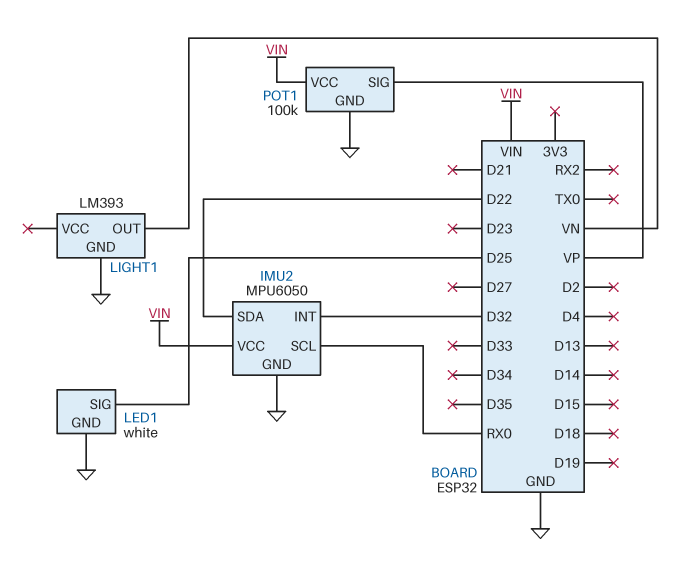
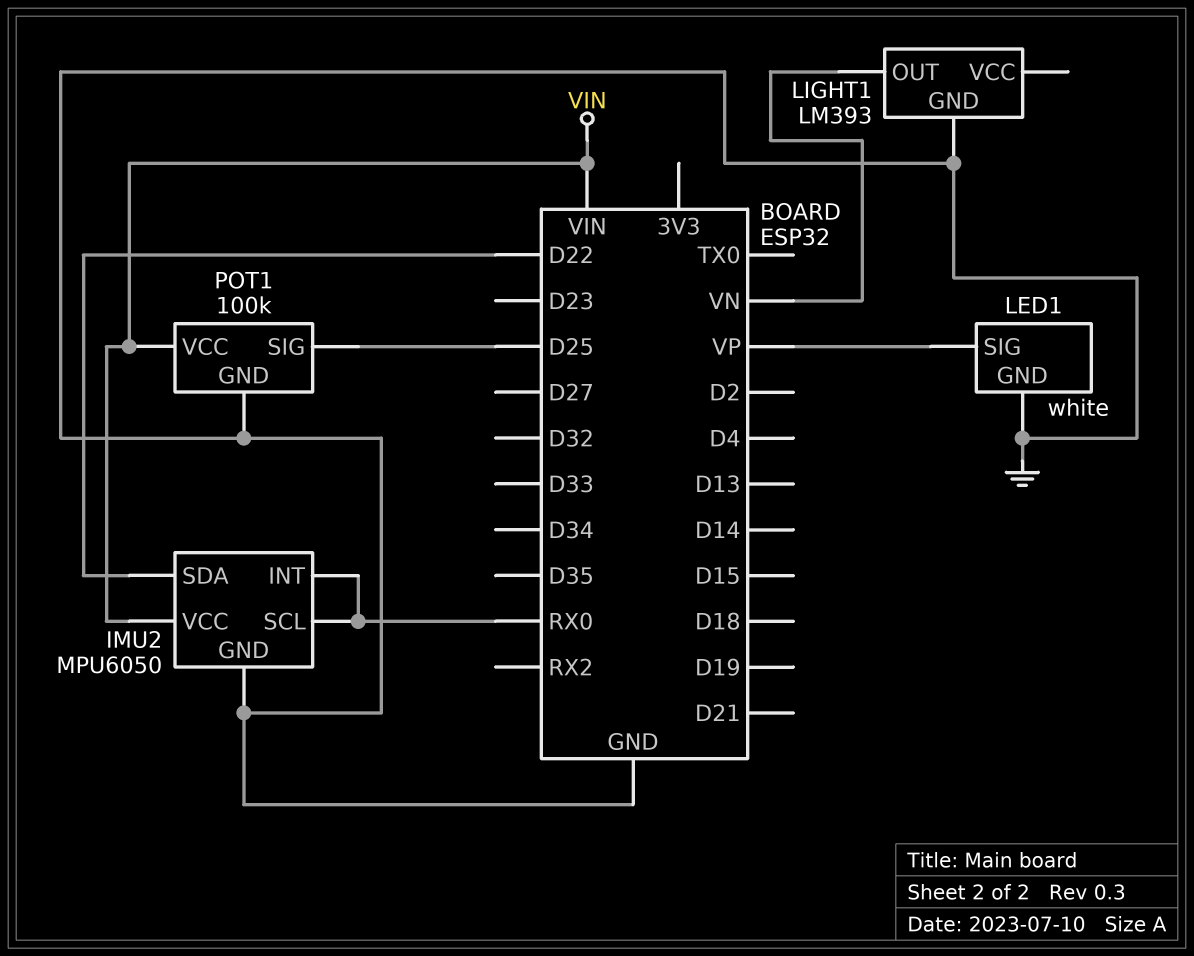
IMU2 pin INT: D32 -> RX0
LED1 pin SIG: D25 -> VP
POT1 pin SIG: VP -> D25

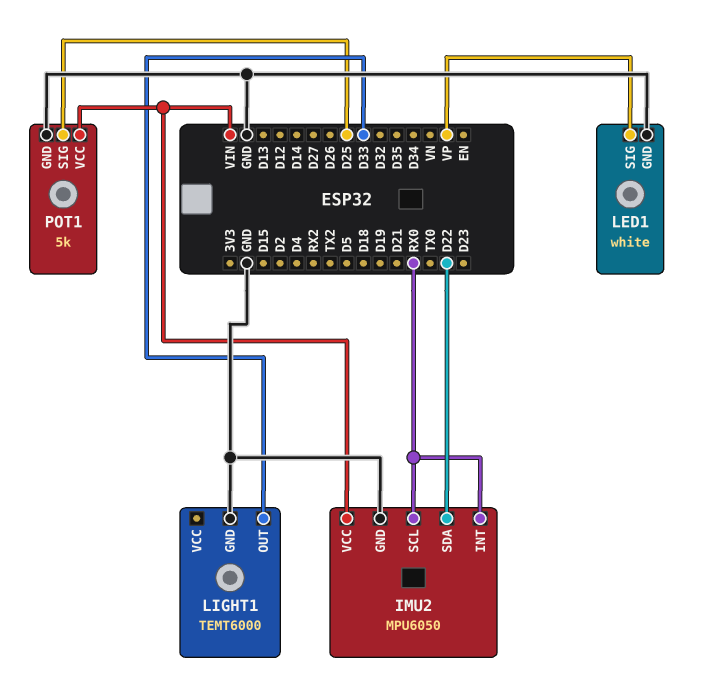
LIGHT1: LM393 -> TEMT6000
LIGHT1 pin OUT: VN -> D33
POT1: 100k -> 5k

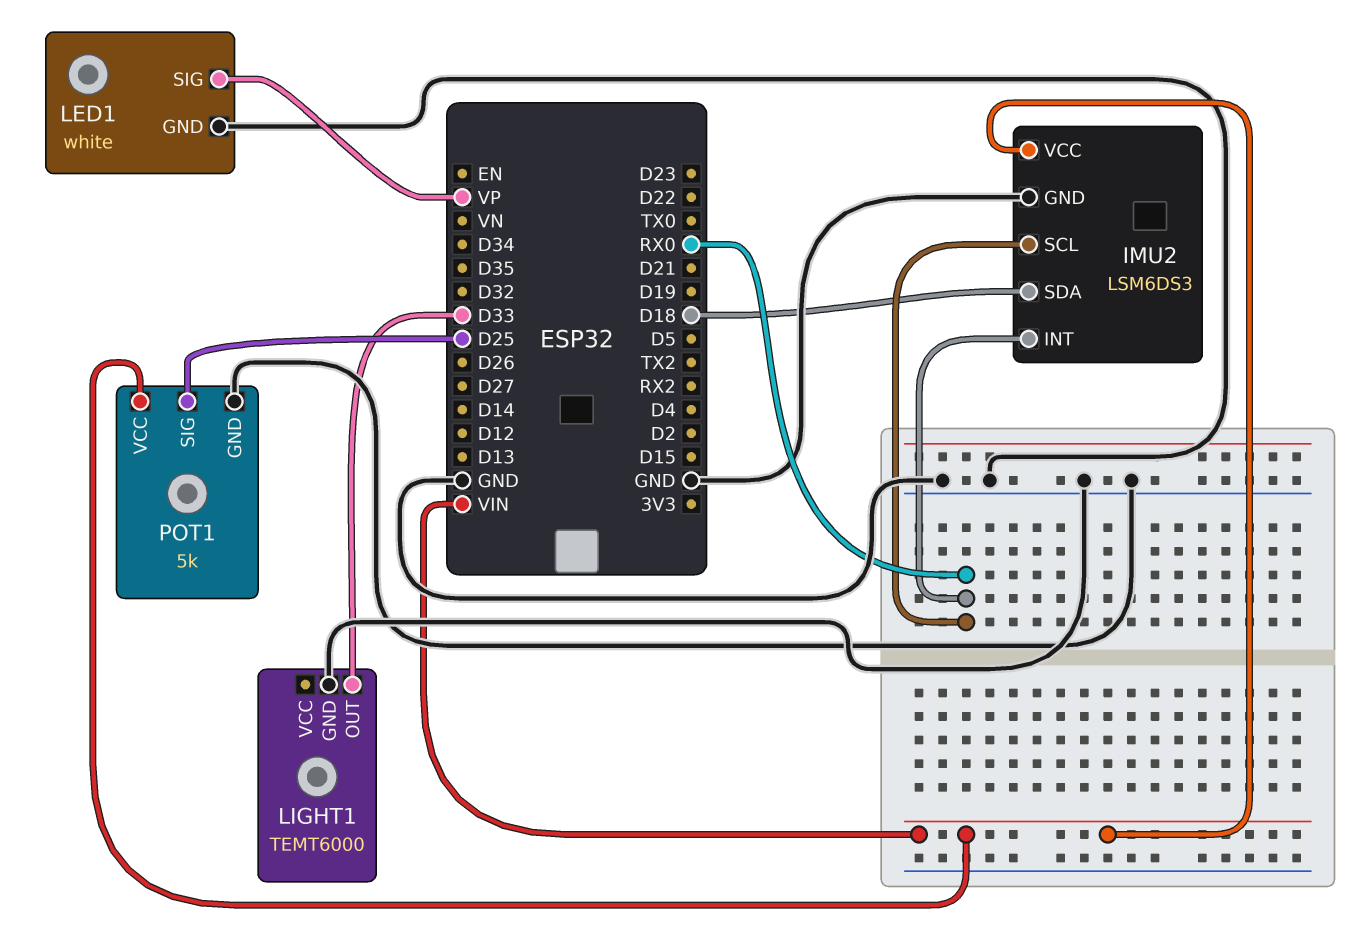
IMU2: MPU6050 -> LSM6DS3
IMU2 pin SDA: D22 -> D18

